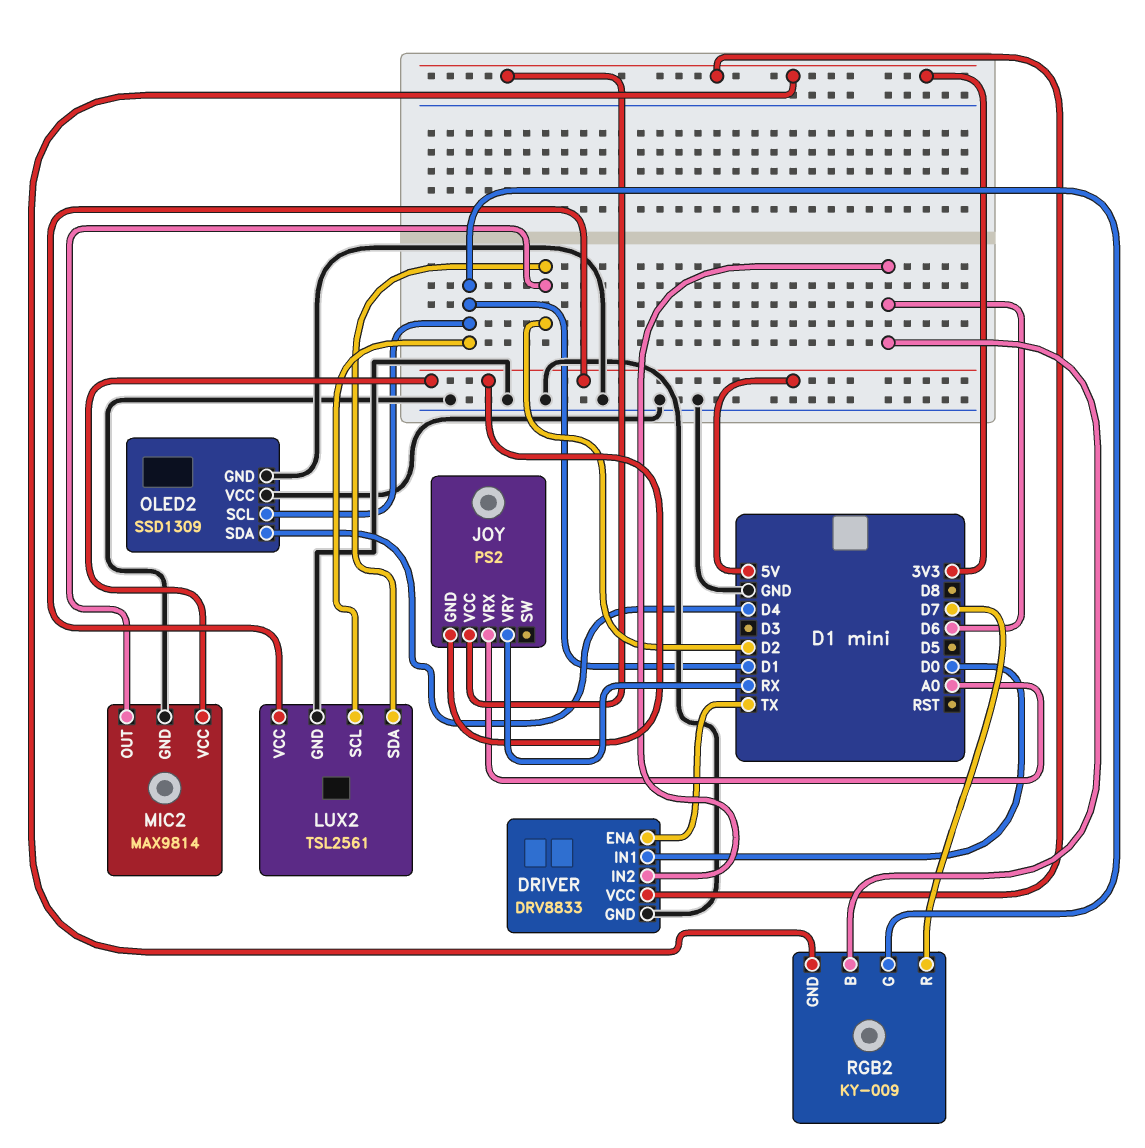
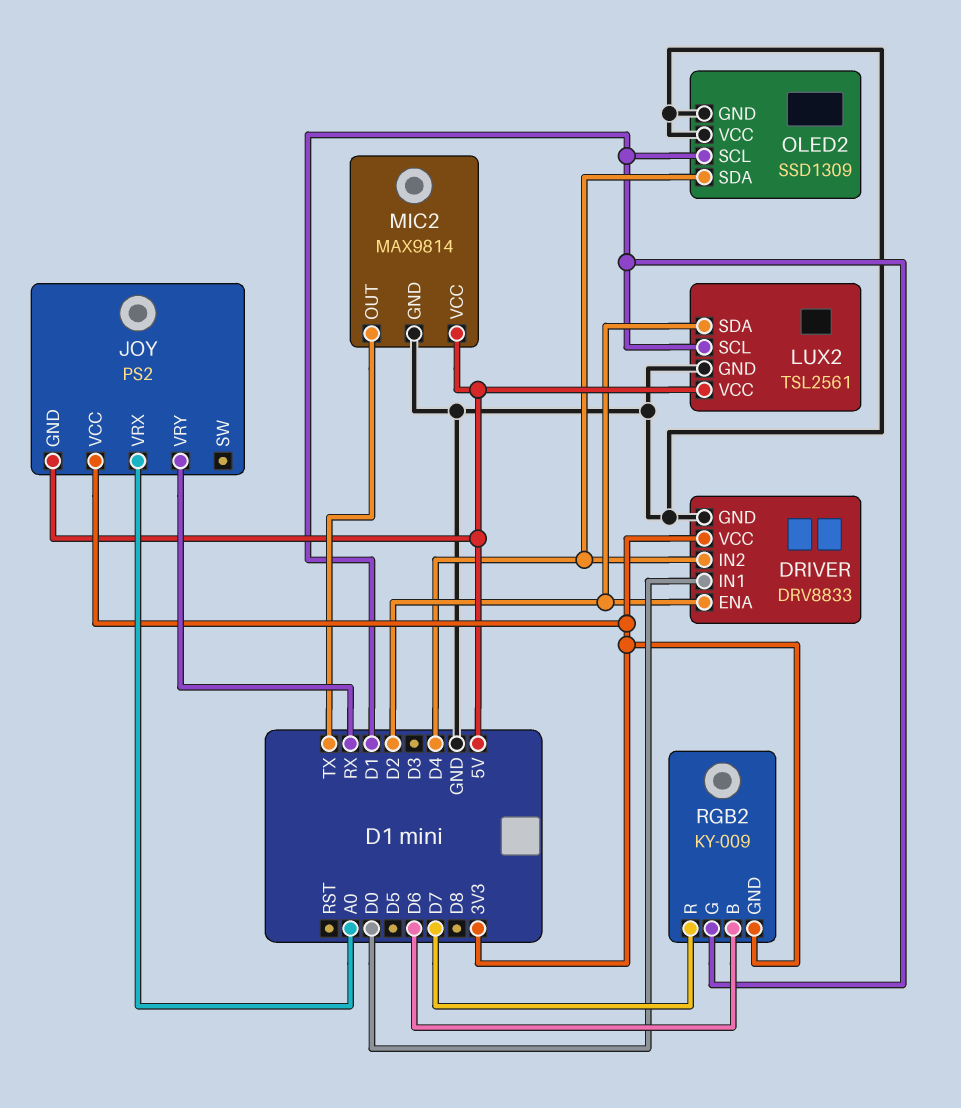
DRIVER pin ENA: TX -> D2
DRIVER pin IN2: D6 -> D4
MIC2 pin OUT: D2 -> TX

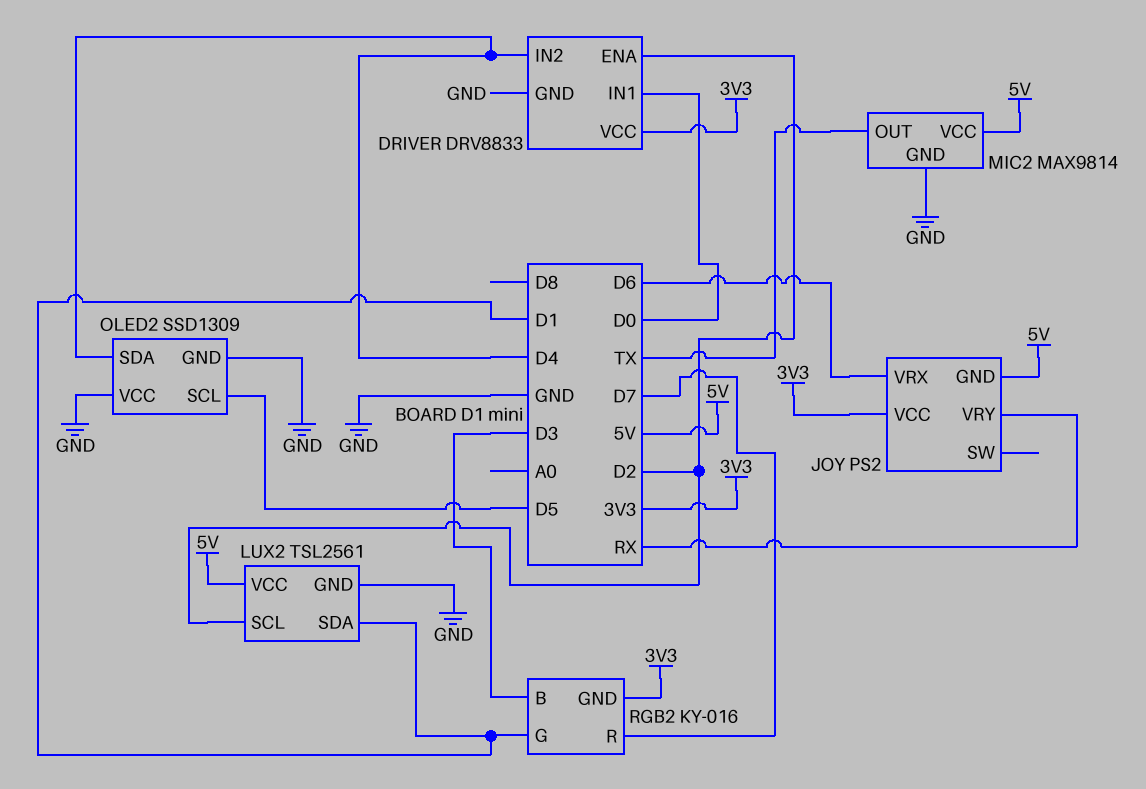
JOY pin VRX: A0 -> D6
LUX2 pin SCL: D1 -> D2
LUX2 pin SDA: D2 -> D1
OLED2 pin SCL: D1 -> D5
RGB2: KY-009 -> KY-016
RGB2 pin B: D6 -> D3

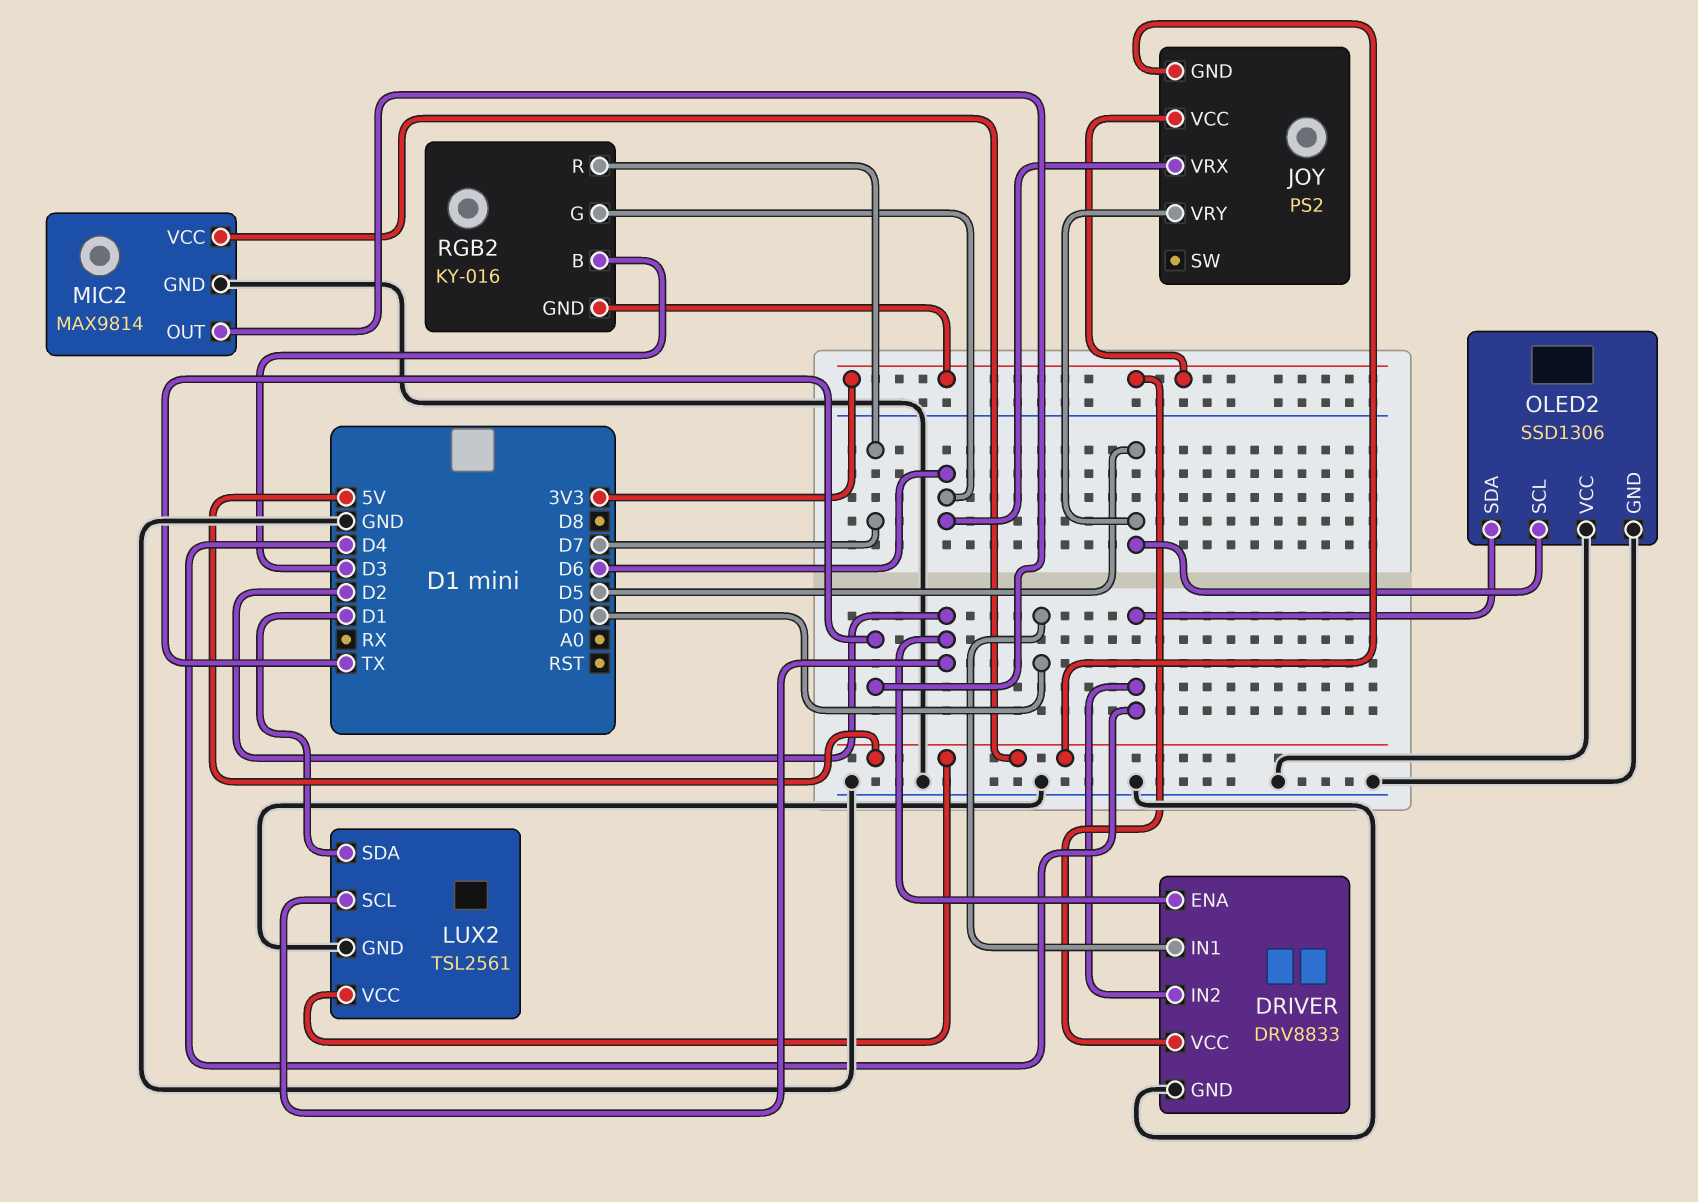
JOY pin VRY: RX -> D5
OLED2: SSD1309 -> SSD1306
RGB2 pin G: D1 -> D6

